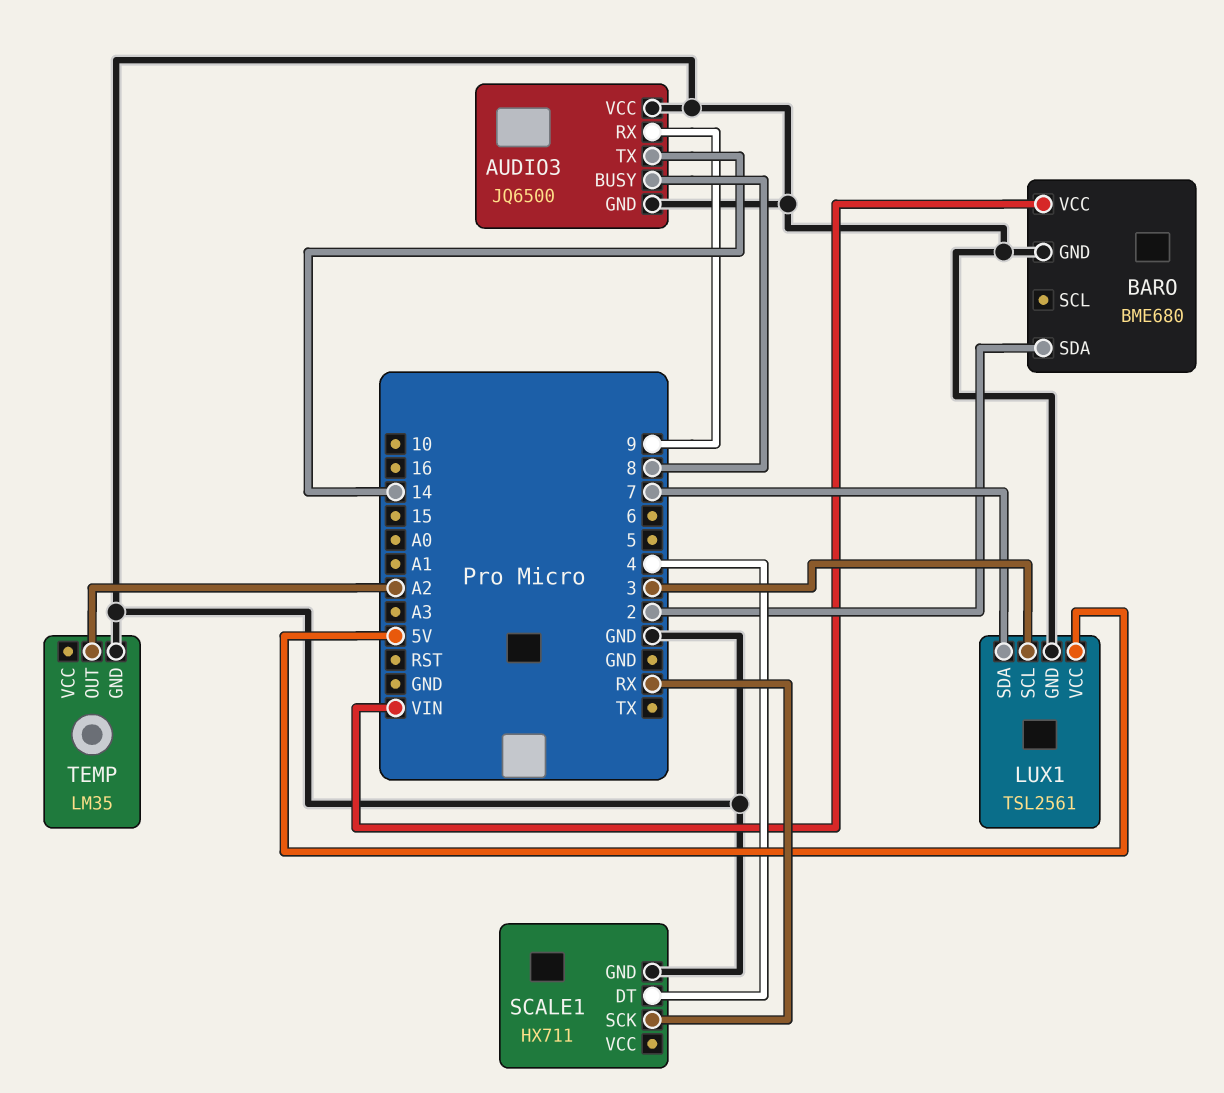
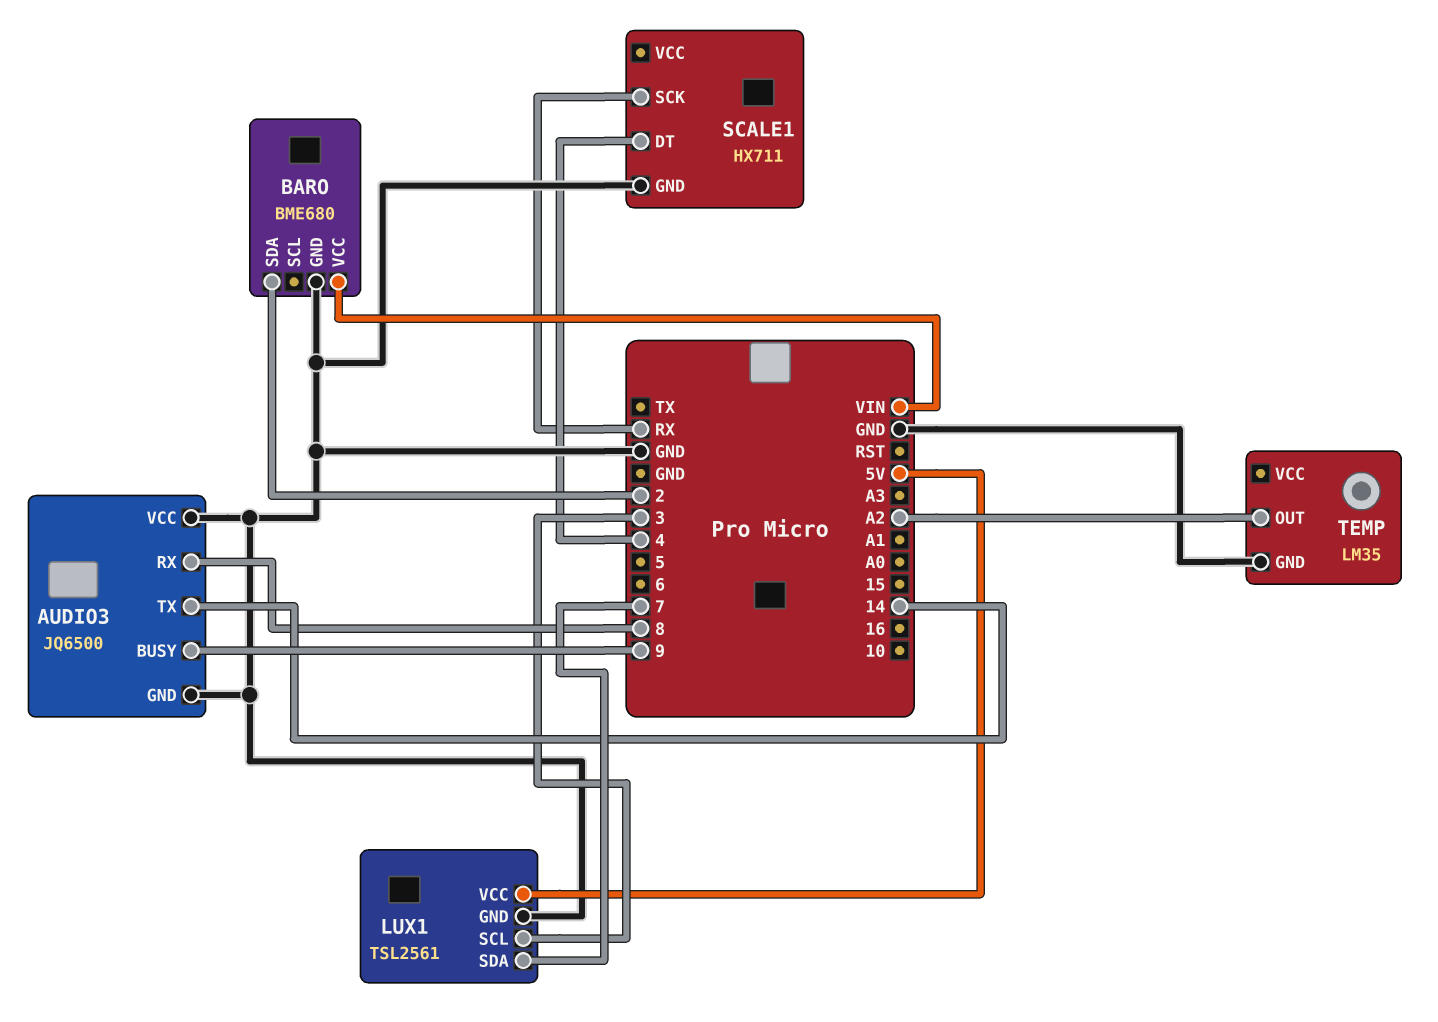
AUDIO3 pin BUSY: 8 -> 9
AUDIO3 pin RX: 9 -> 8

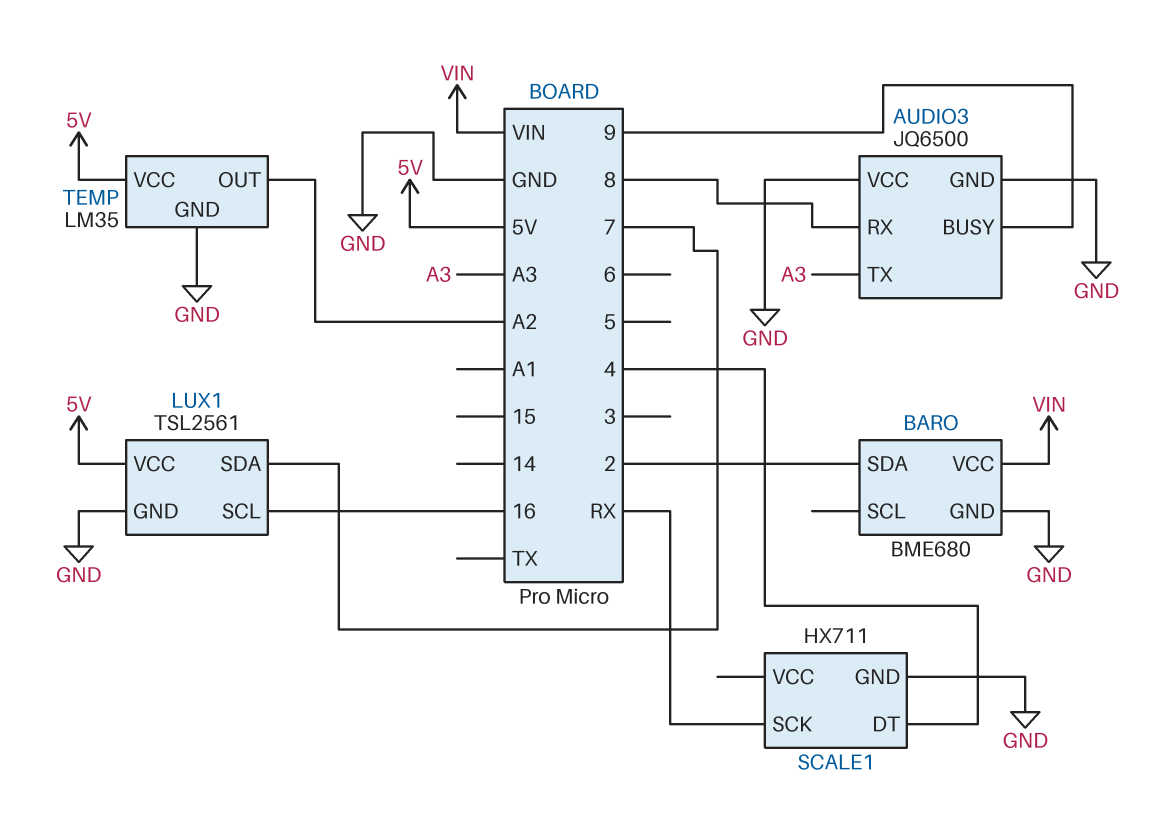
AUDIO3 pin TX: 14 -> A3
LUX1 pin SCL: 3 -> 16
TEMP pin VCC: none -> 5V

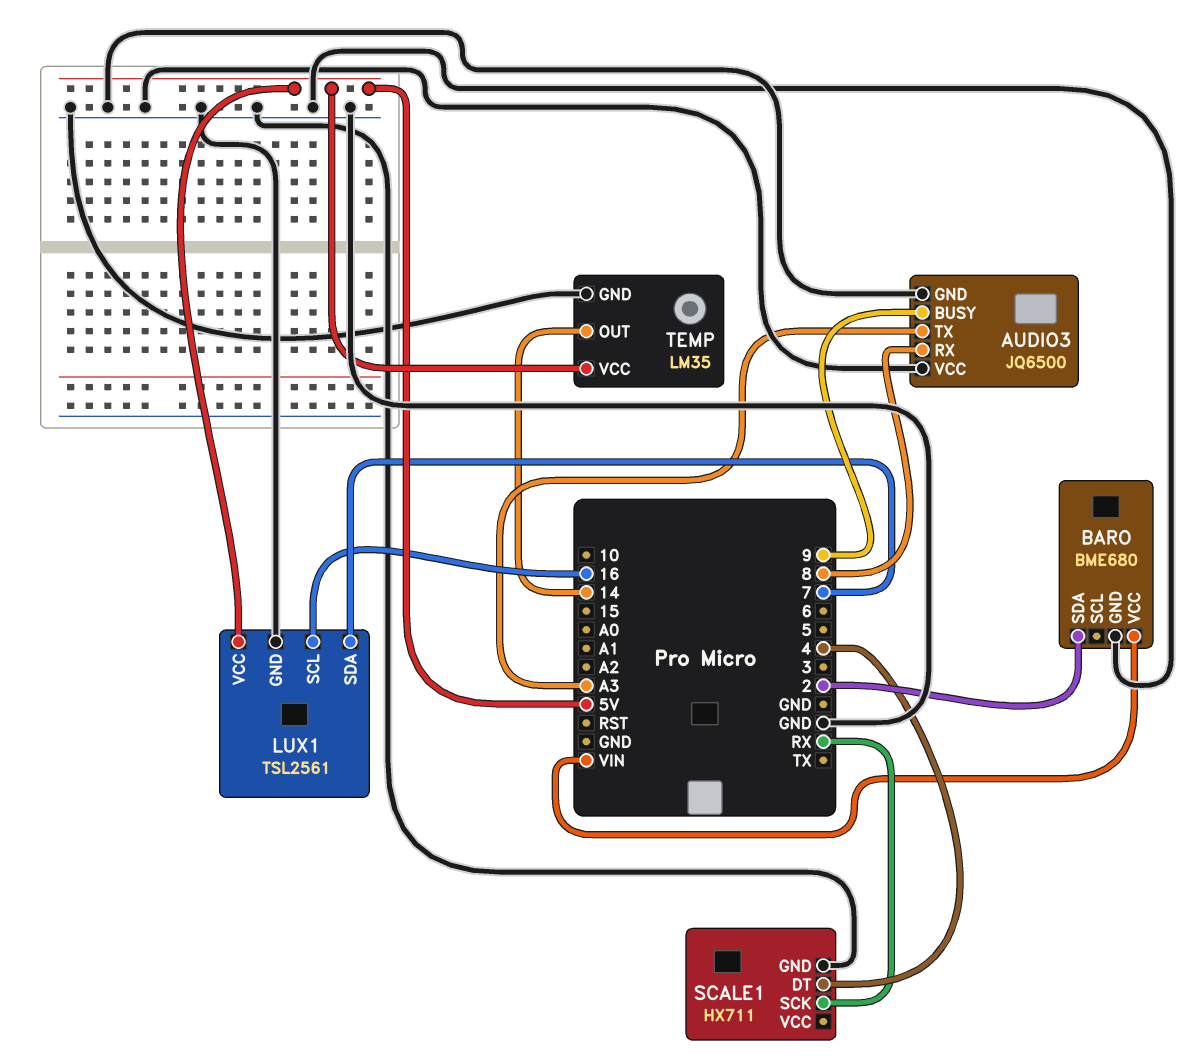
TEMP pin OUT: A2 -> 14

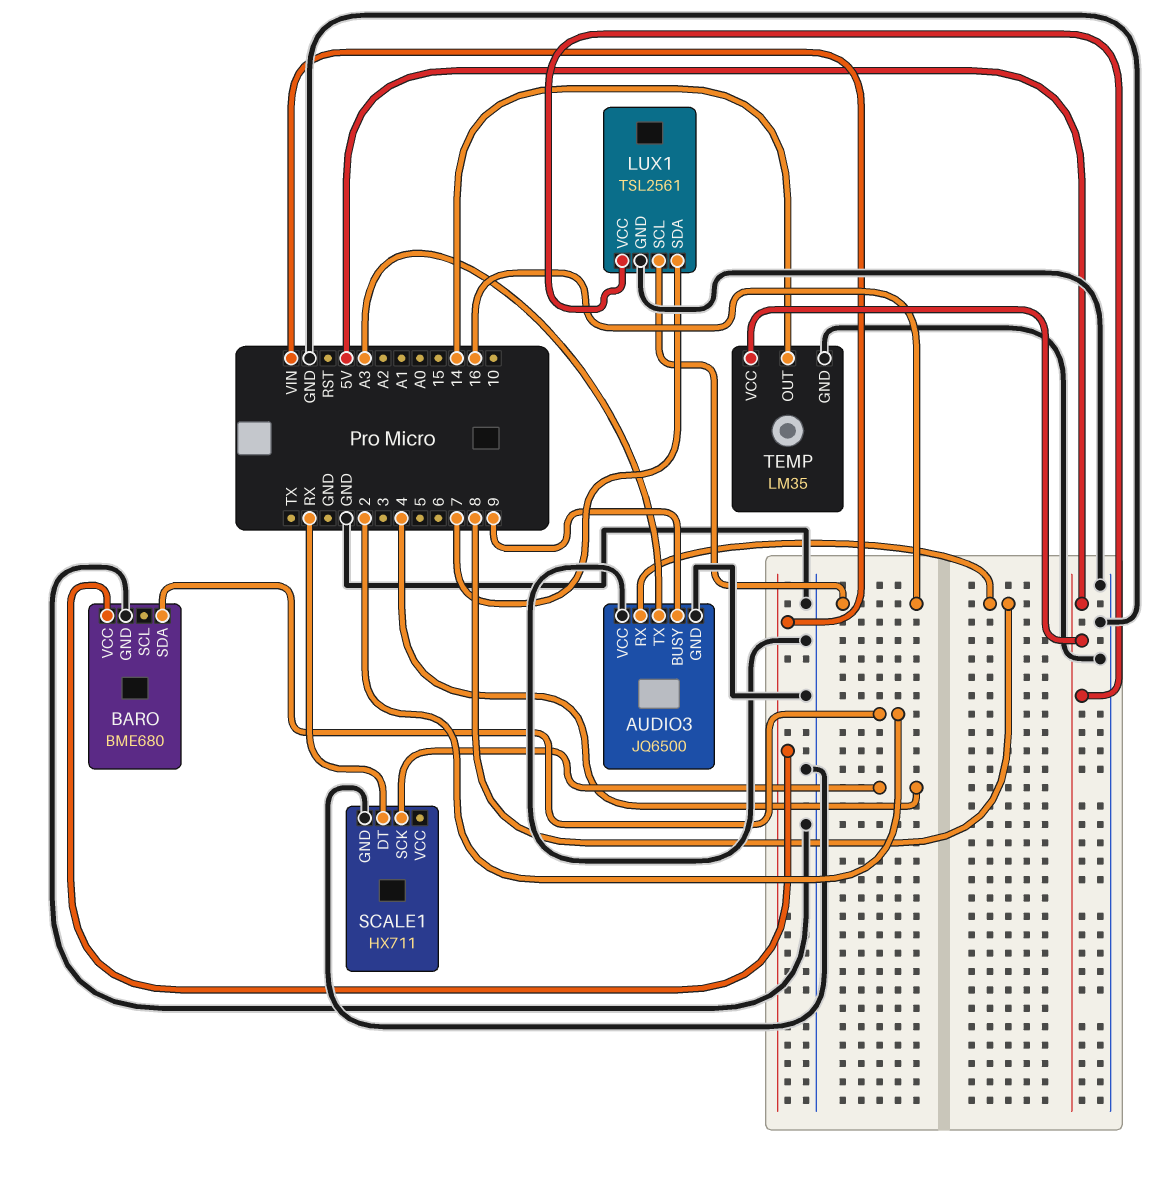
SCALE1 pin DT: 4 -> RX
SCALE1 pin SCK: RX -> 4

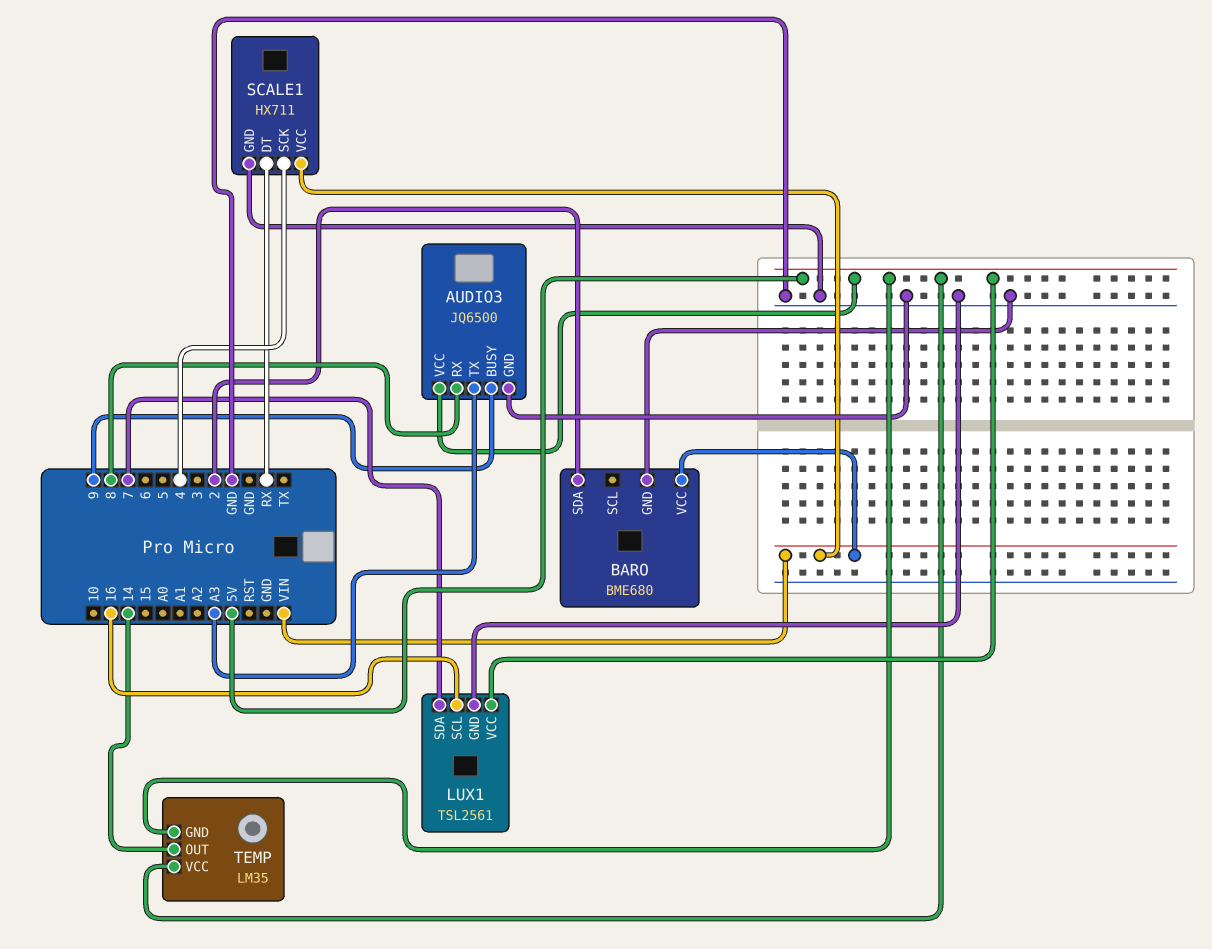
AUDIO3 pin VCC: GND -> 5V
SCALE1 pin VCC: none -> VIN
TEMP pin GND: GND -> 5V

